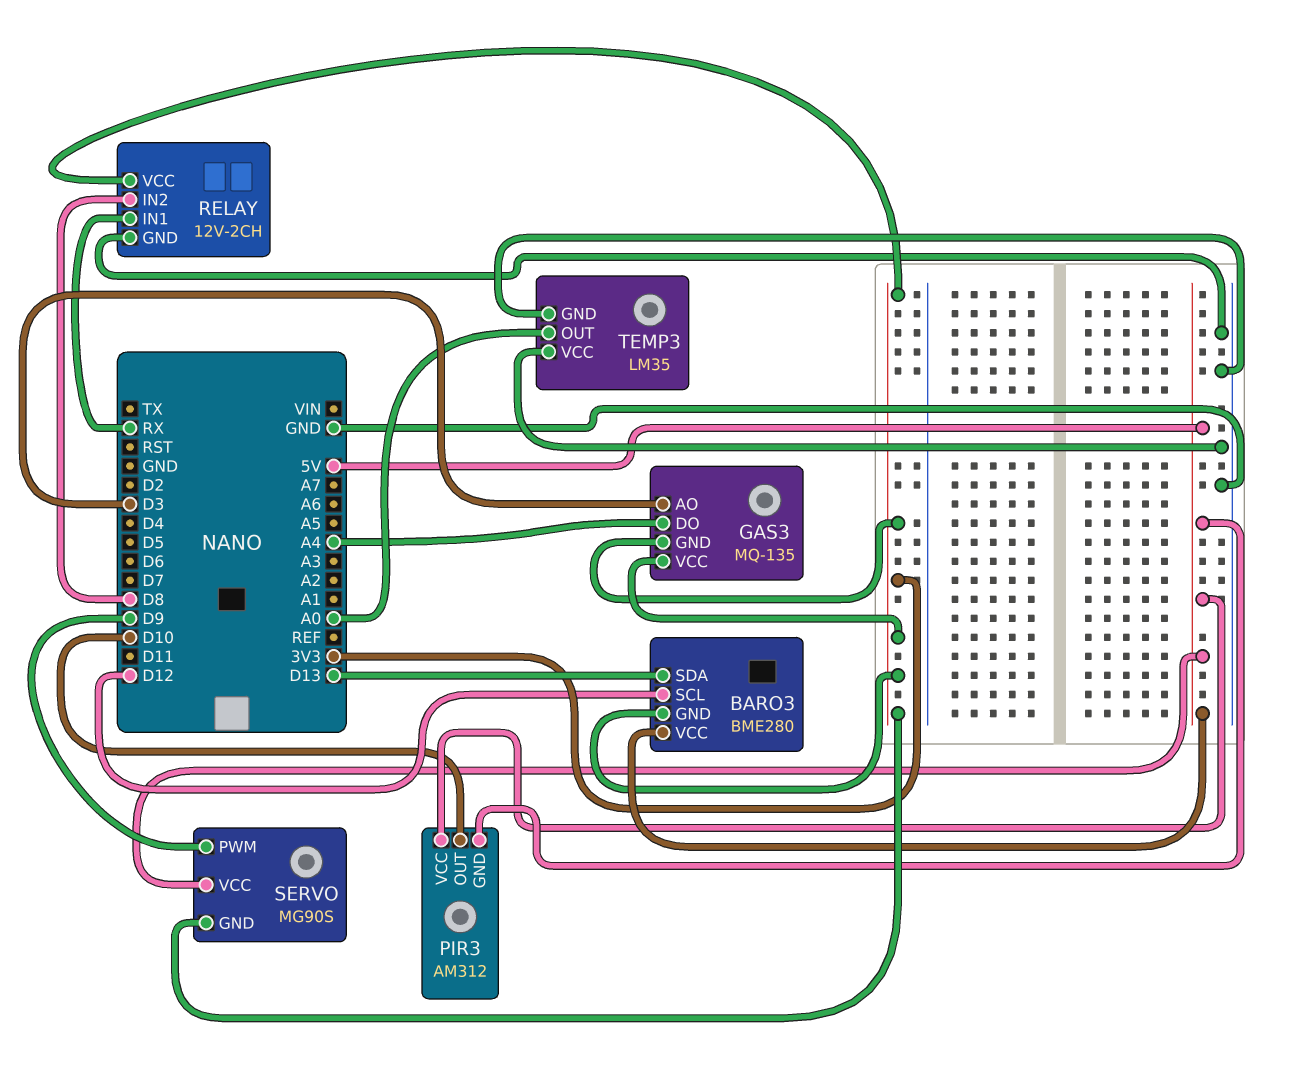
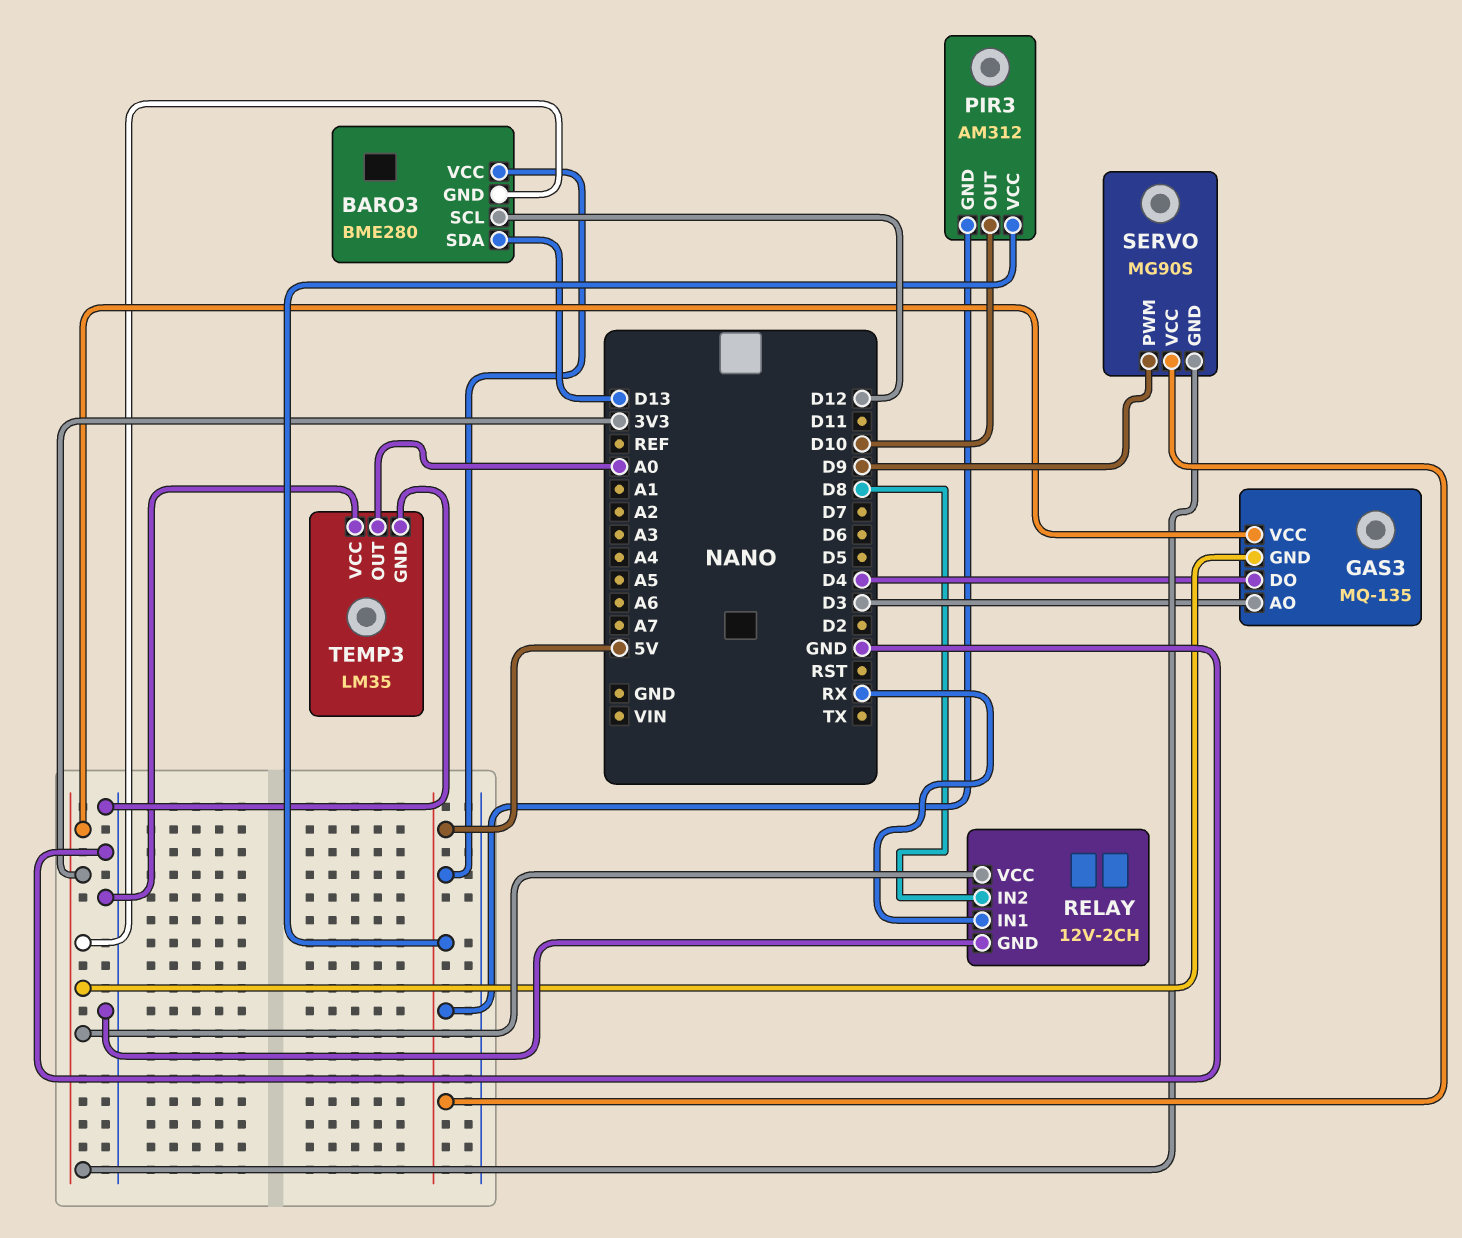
GAS3 pin DO: A4 -> D4

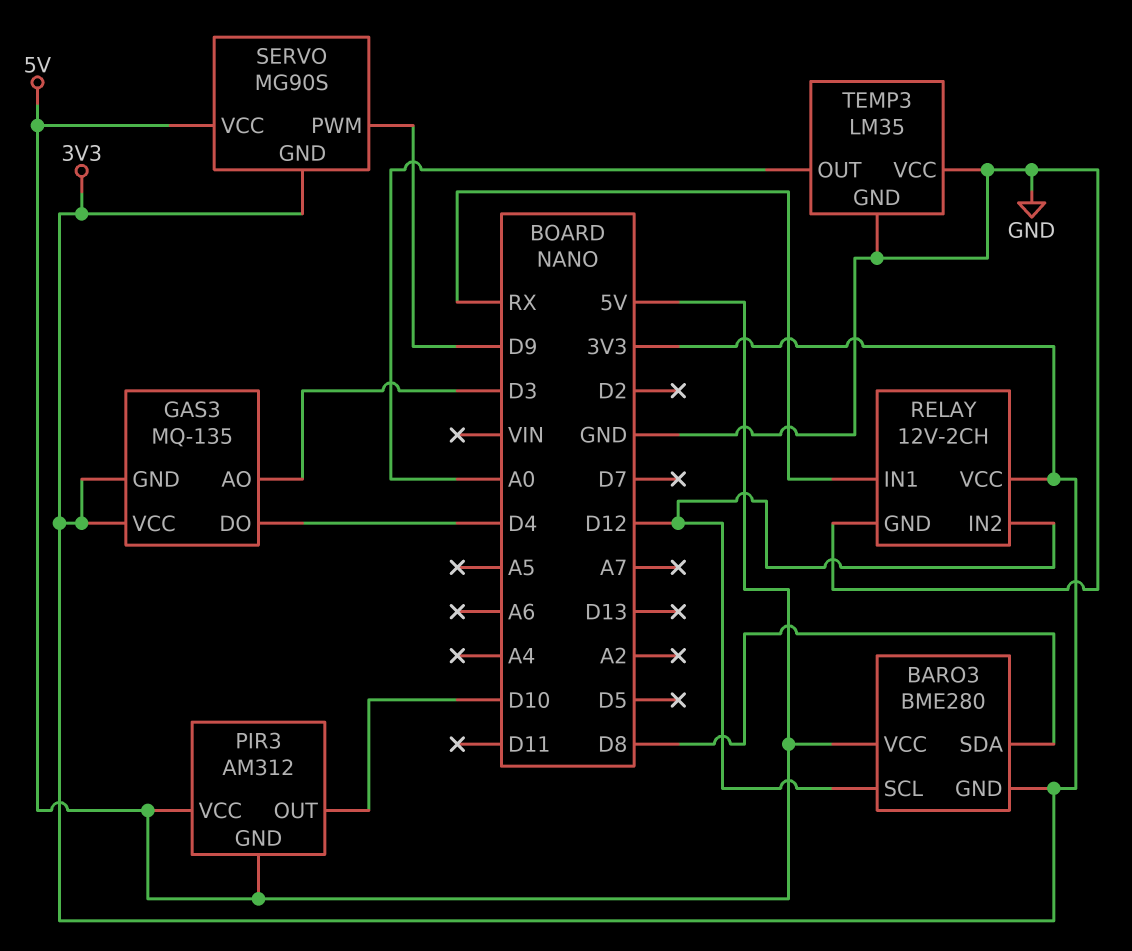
BARO3 pin SDA: D13 -> D8
RELAY pin IN2: D8 -> D12

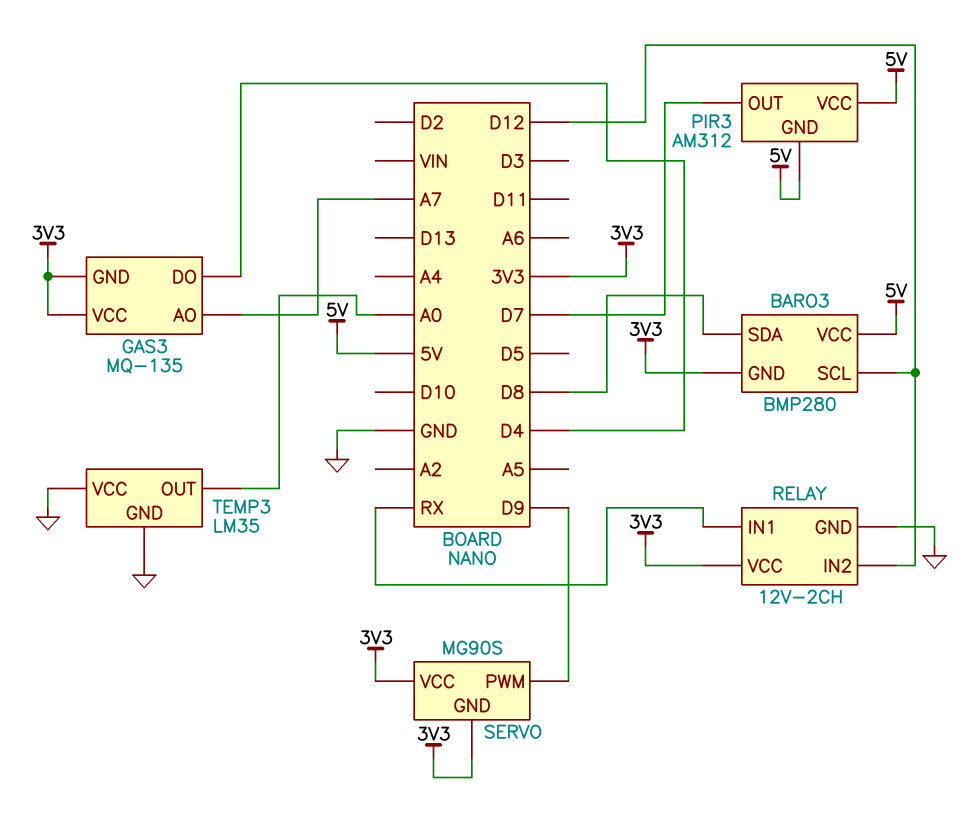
BARO3: BME280 -> BMP280
GAS3 pin AO: D3 -> A7
PIR3 pin OUT: D10 -> D7
SERVO pin VCC: 5V -> 3V3

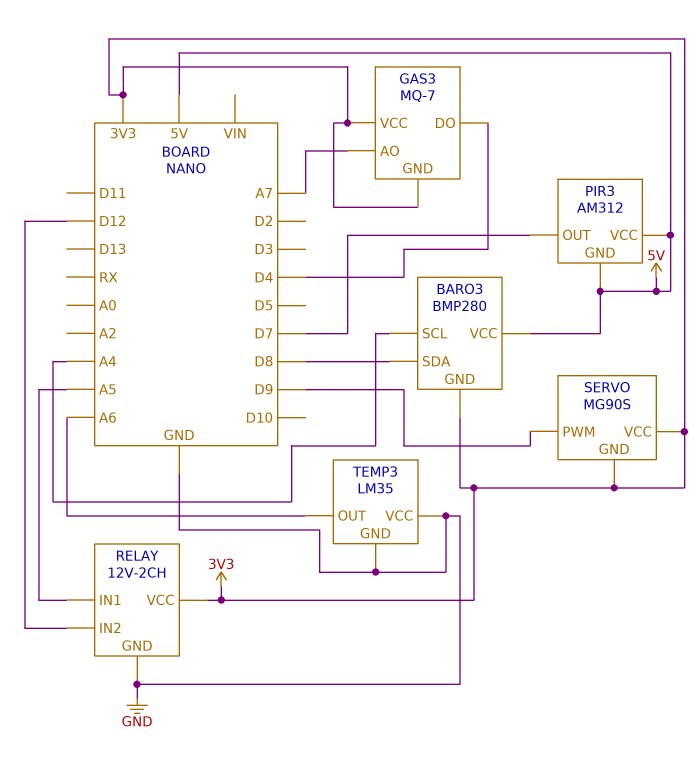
BARO3 pin SCL: D12 -> A4
GAS3: MQ-135 -> MQ-7
RELAY pin IN1: RX -> A5
TEMP3 pin OUT: A0 -> A6

